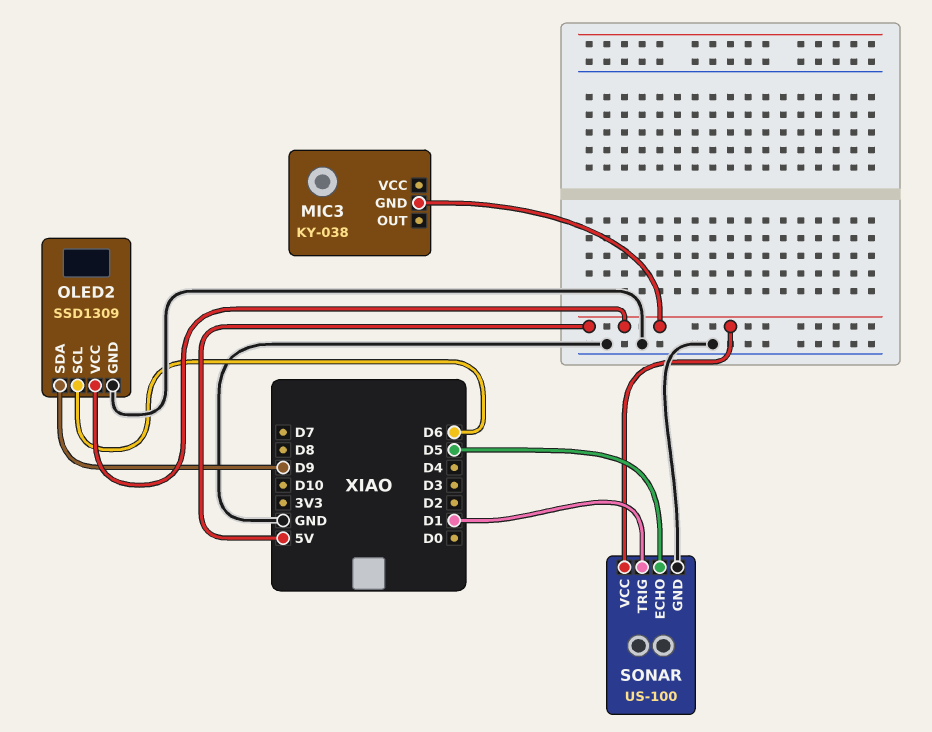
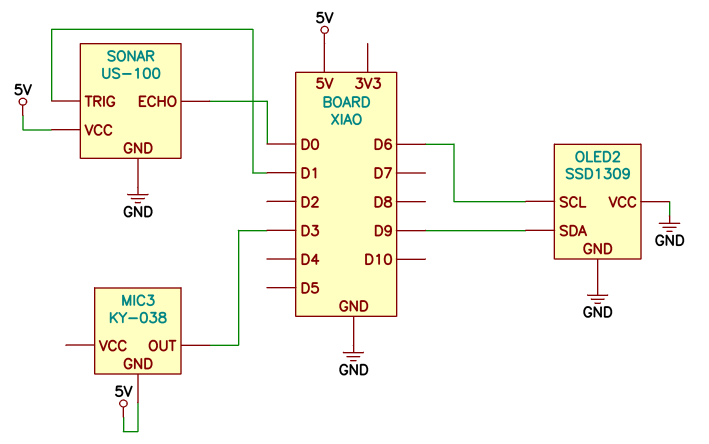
MIC3 pin OUT: none -> D3
OLED2 pin VCC: 5V -> GND
SONAR pin ECHO: D5 -> D0

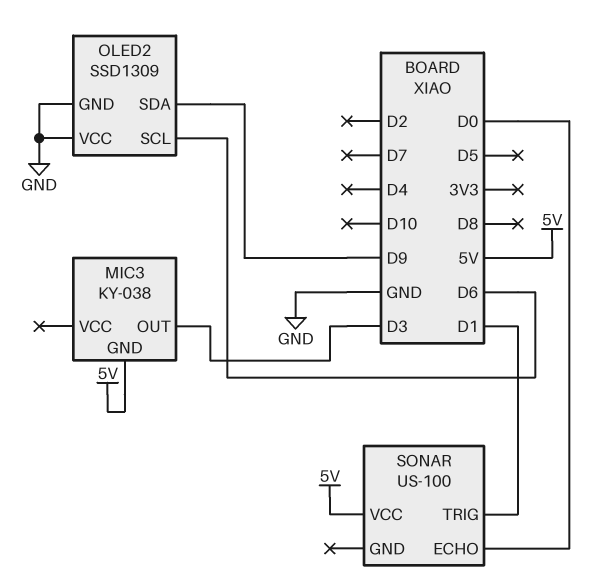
SONAR pin GND: GND -> none

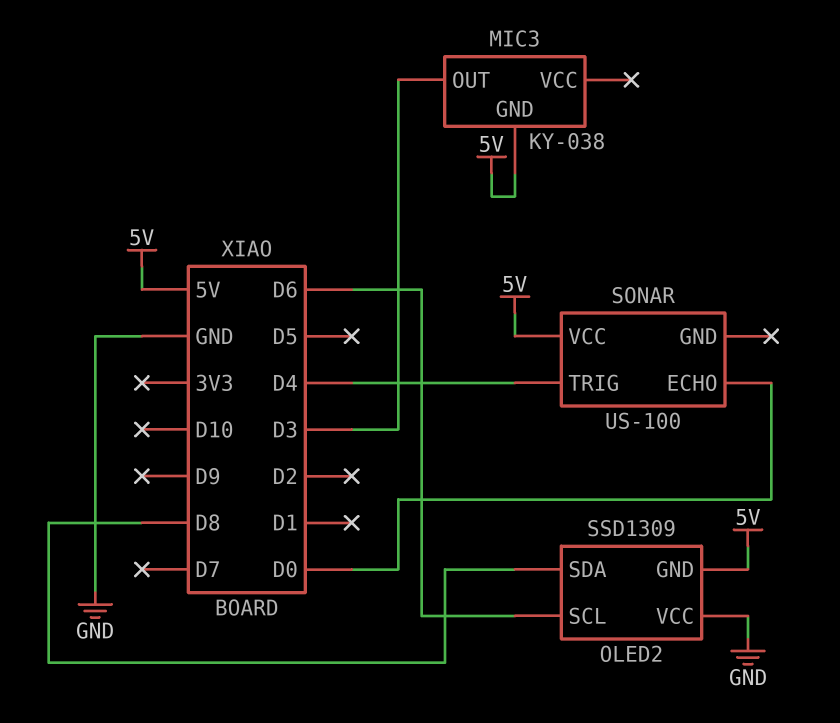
OLED2 pin GND: GND -> 5V
OLED2 pin SDA: D9 -> D8
SONAR pin TRIG: D1 -> D4

